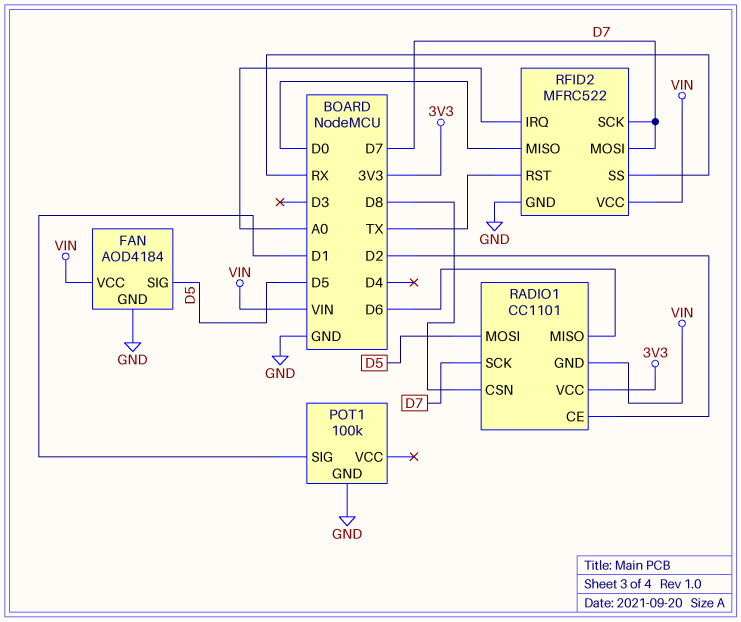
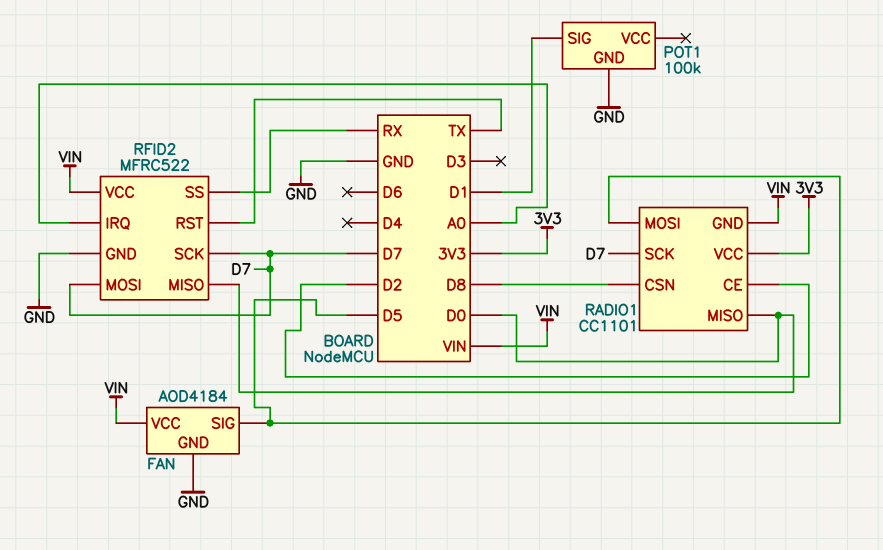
RADIO1 pin MISO: D6 -> D0

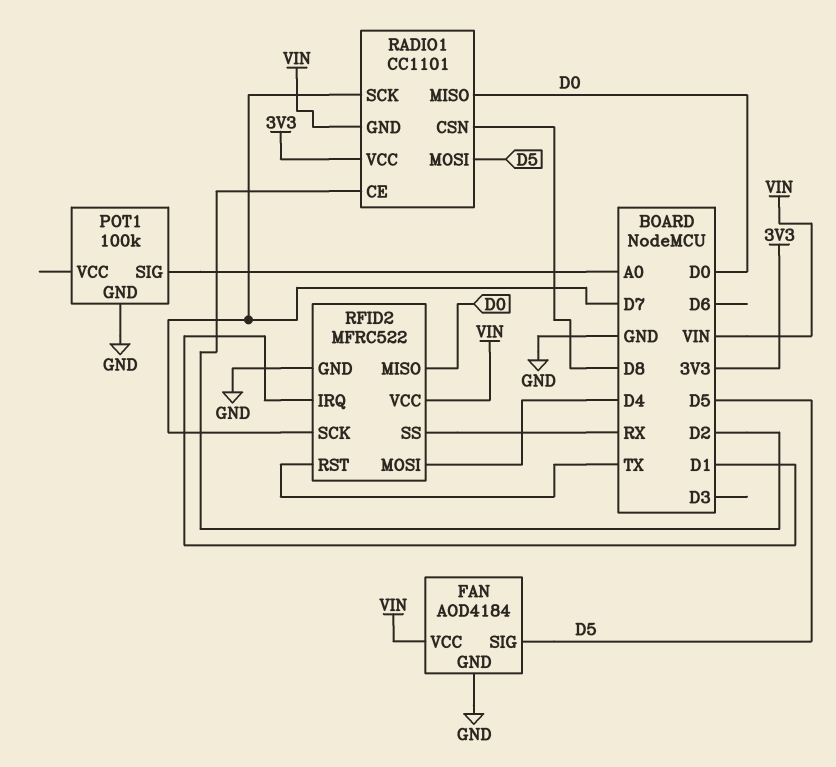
POT1 pin SIG: D1 -> A0
RFID2 pin IRQ: A0 -> D1
RFID2 pin MOSI: D7 -> D4

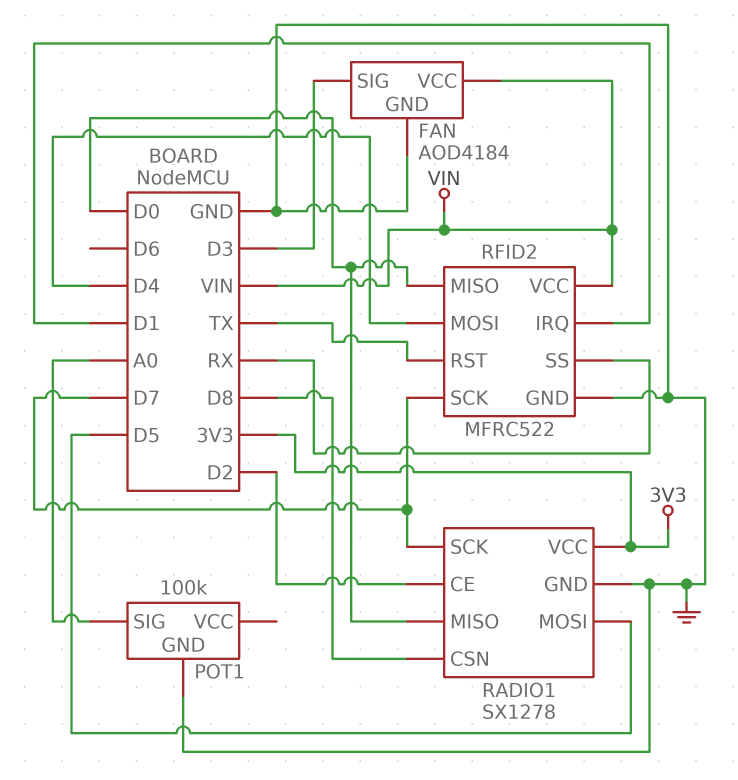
FAN pin SIG: D5 -> D3
RADIO1: CC1101 -> SX1278
RADIO1 pin GND: VIN -> GND

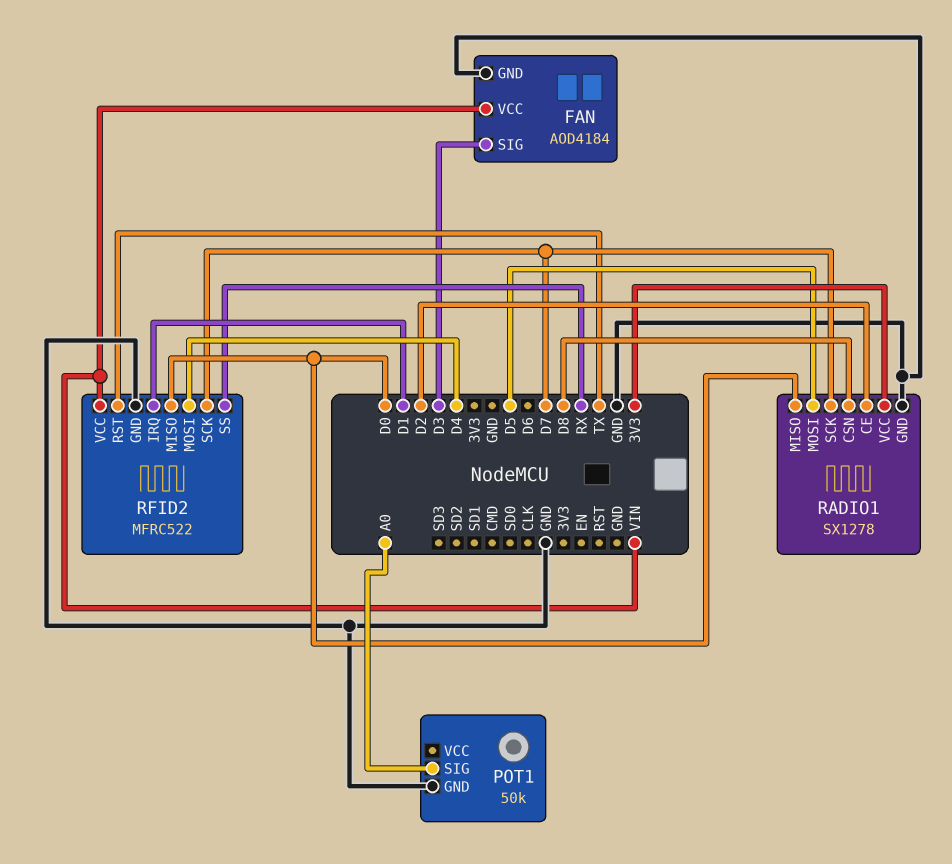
POT1: 100k -> 50k

